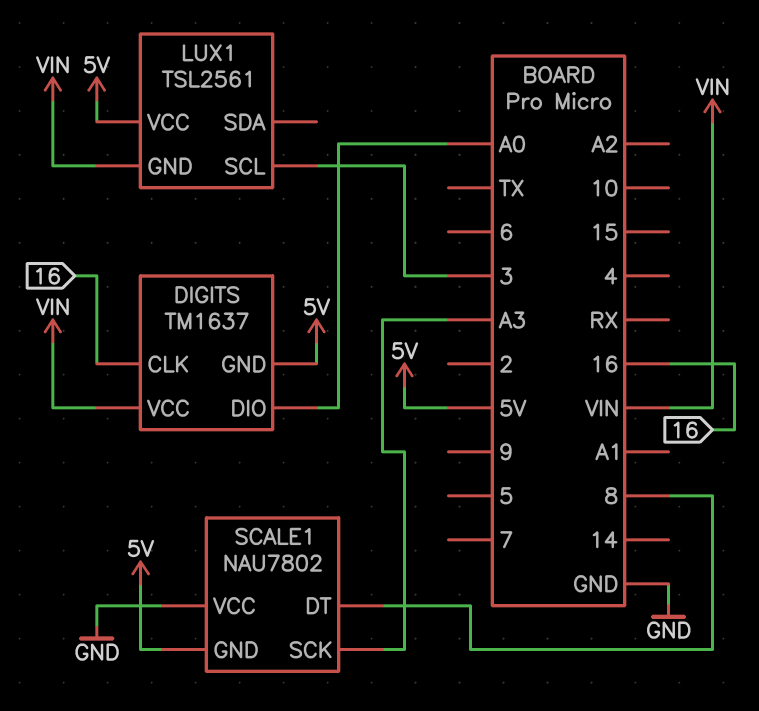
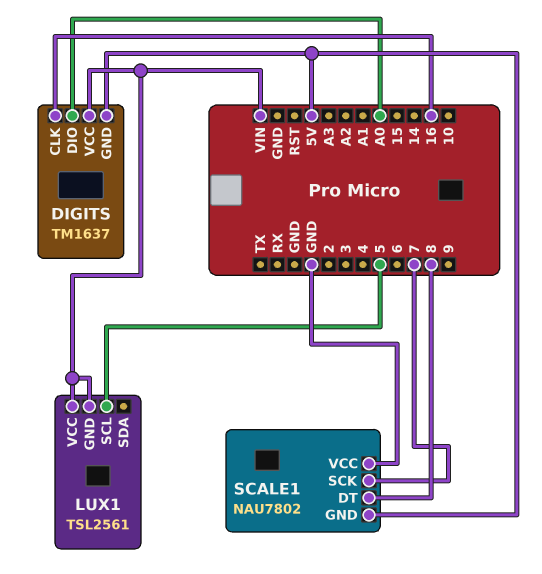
LUX1 pin SCL: 3 -> 5
LUX1 pin VCC: 5V -> VIN
SCALE1 pin SCK: A3 -> 7

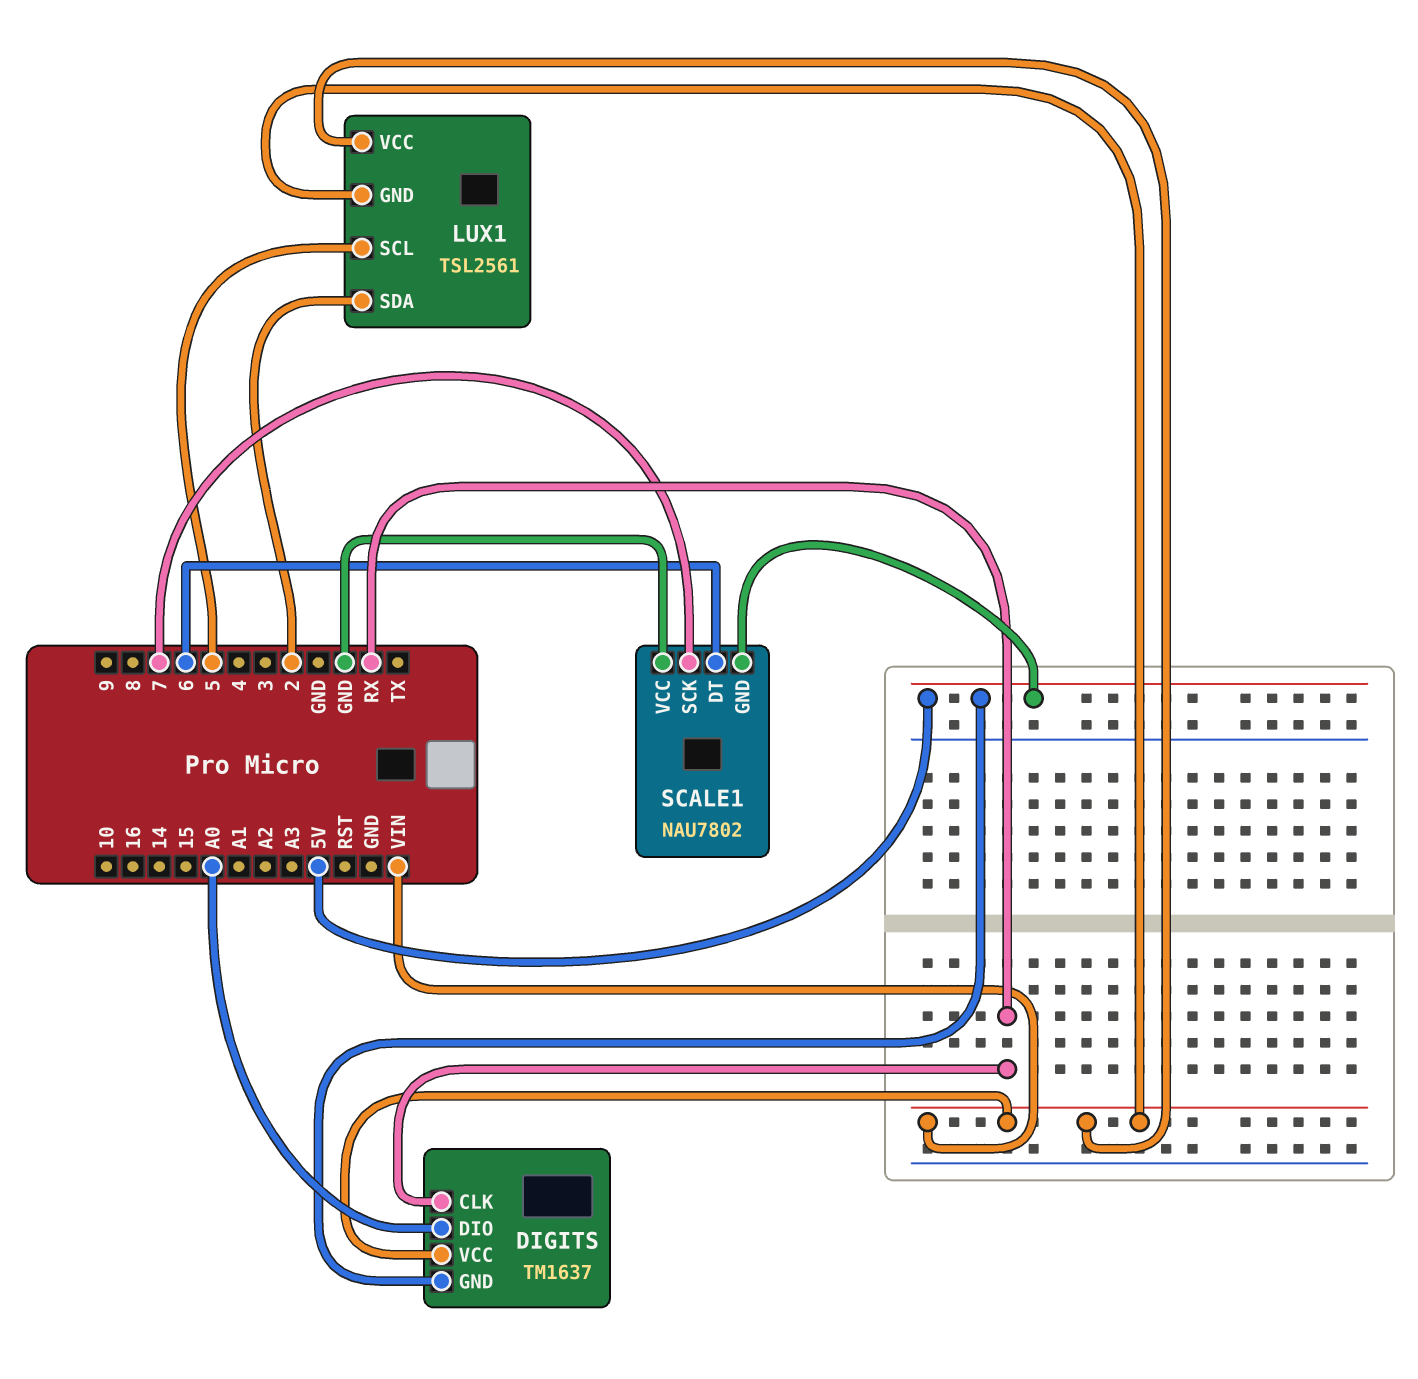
DIGITS pin CLK: 16 -> RX
LUX1 pin SDA: none -> 2
SCALE1 pin DT: 8 -> 6

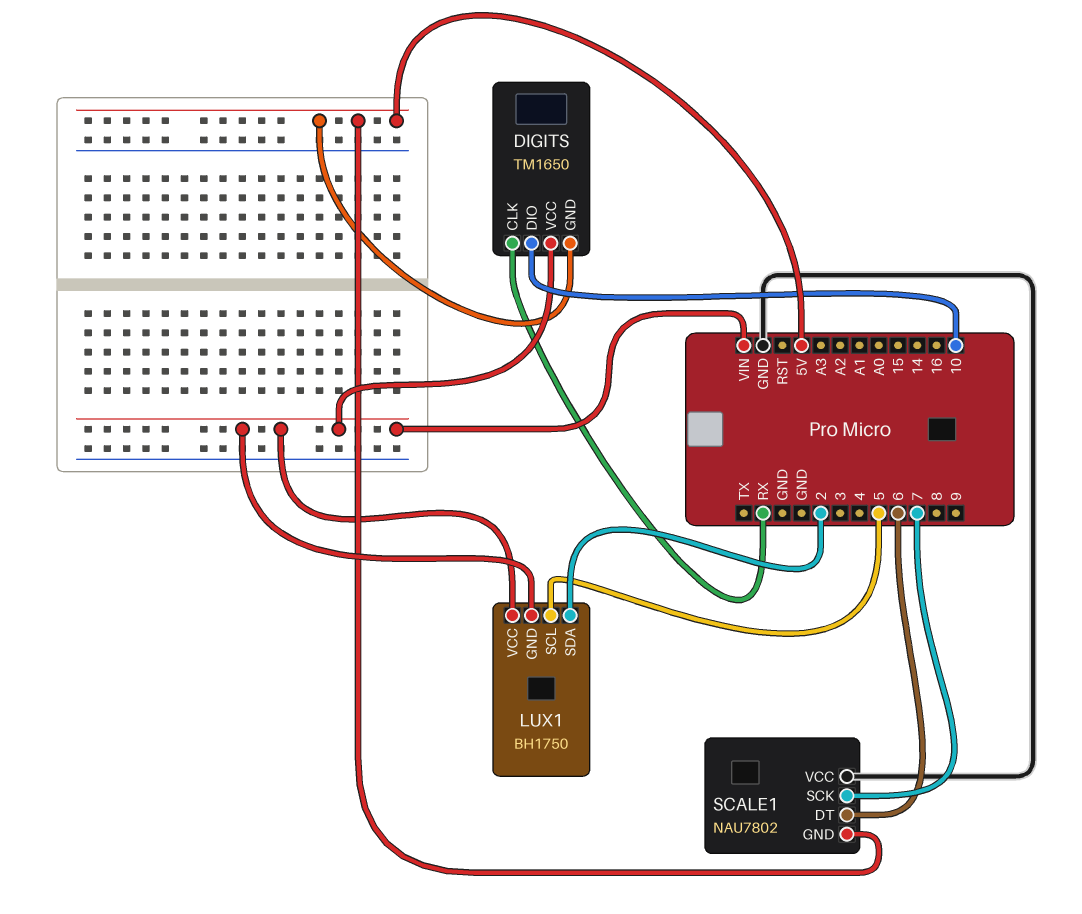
DIGITS: TM1637 -> TM1650
DIGITS pin DIO: A0 -> 10
LUX1: TSL2561 -> BH1750

